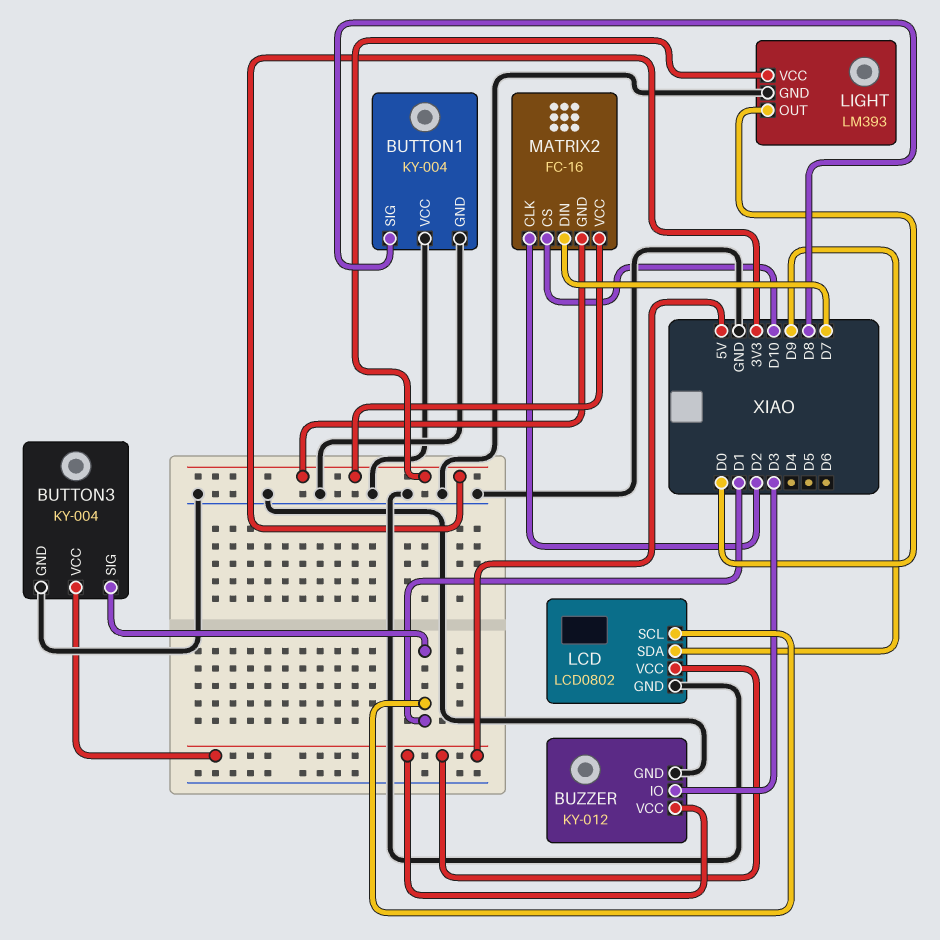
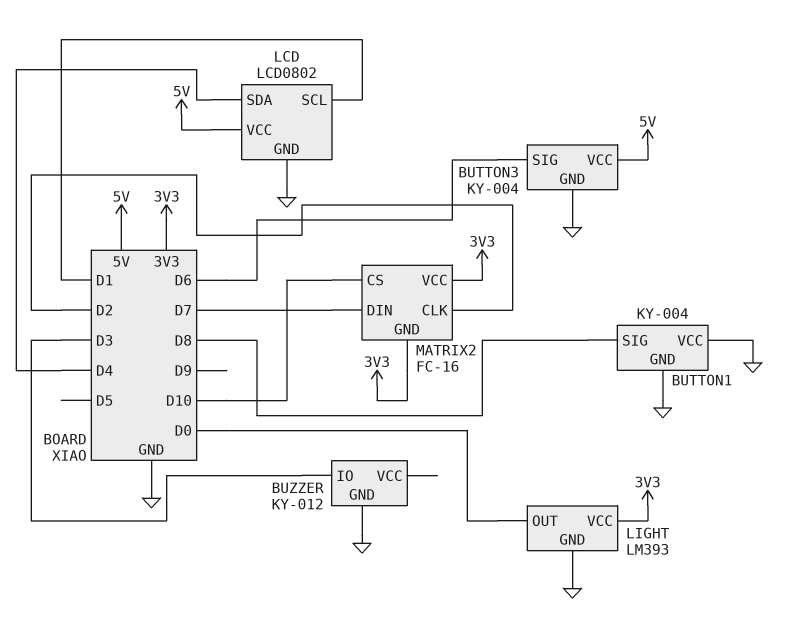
BUTTON3 pin SIG: D1 -> D6
BUZZER pin VCC: 5V -> none
LCD pin SDA: D9 -> D4

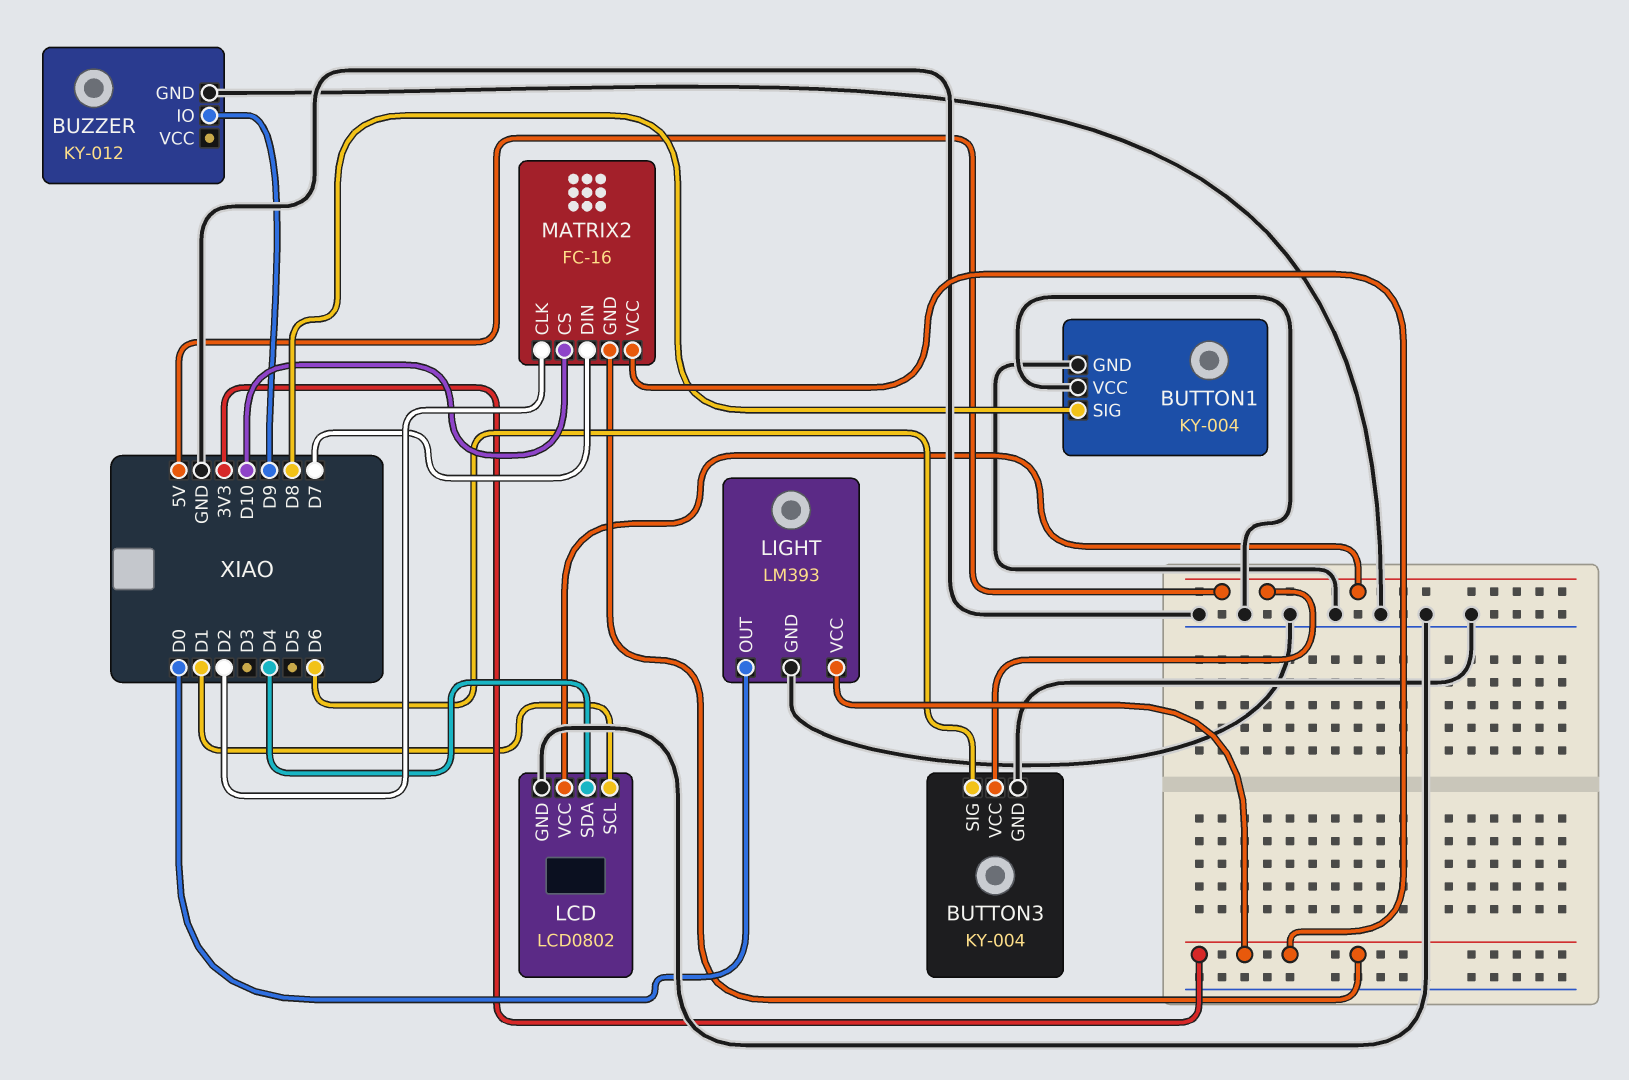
BUZZER pin IO: D3 -> D9

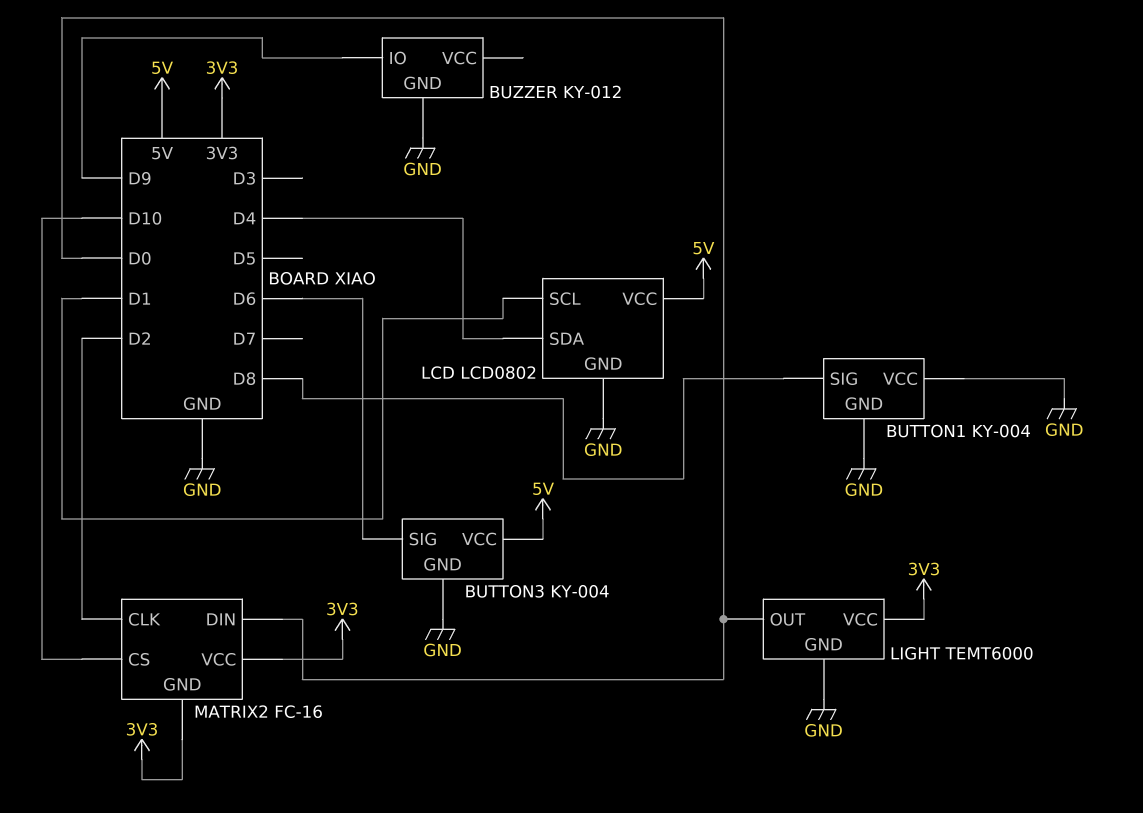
LIGHT: LM393 -> TEMT6000
MATRIX2 pin DIN: D7 -> D0

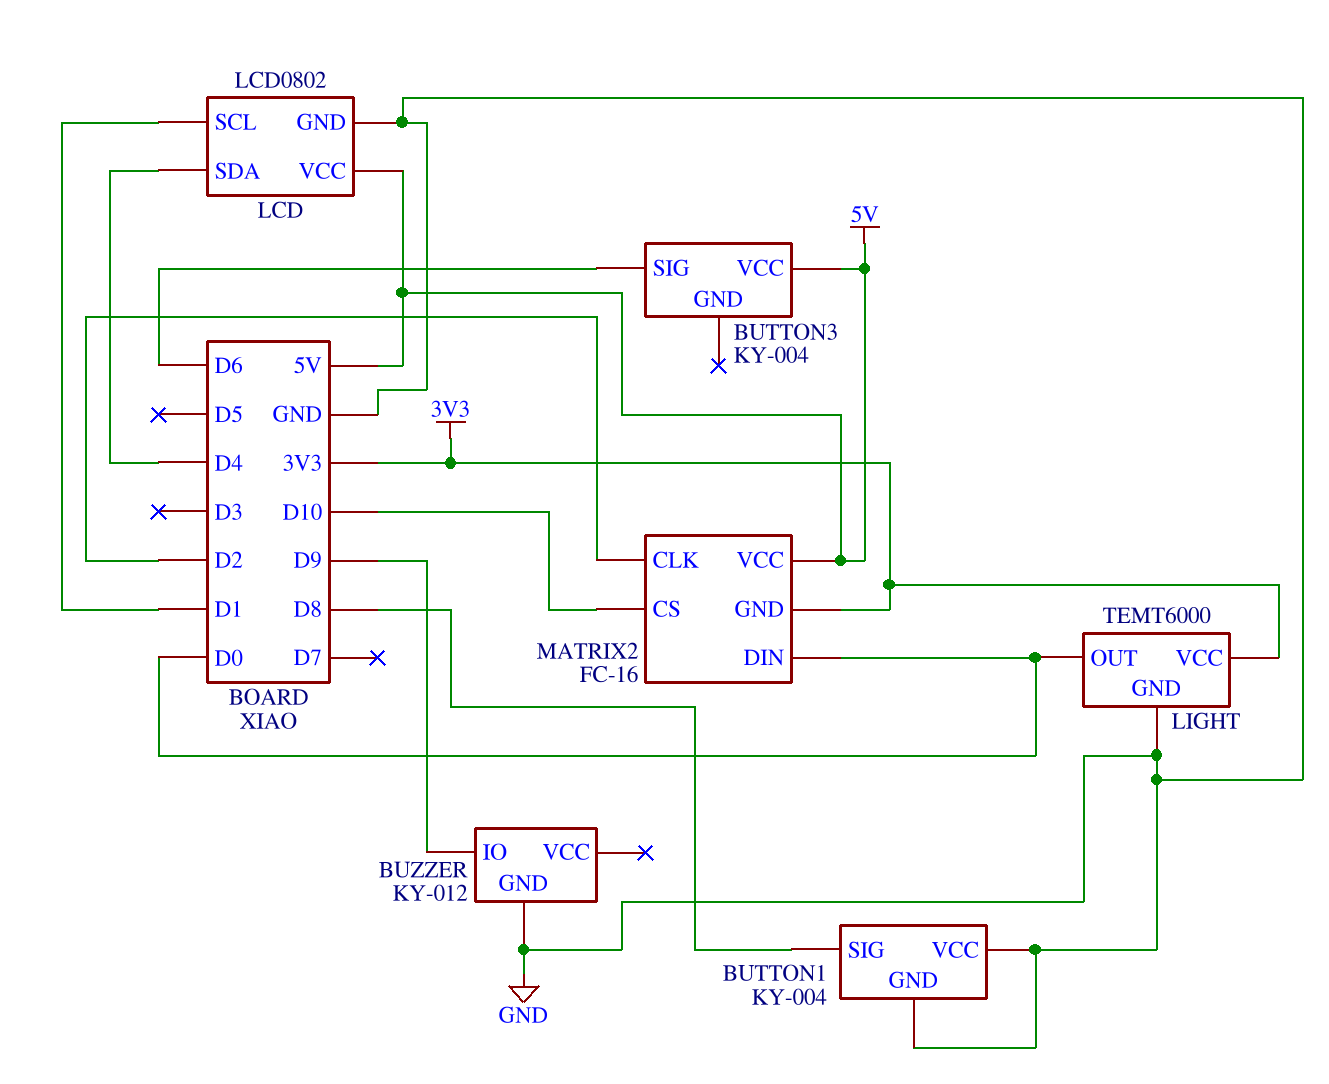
BUTTON3 pin GND: GND -> none
MATRIX2 pin VCC: 3V3 -> 5V

